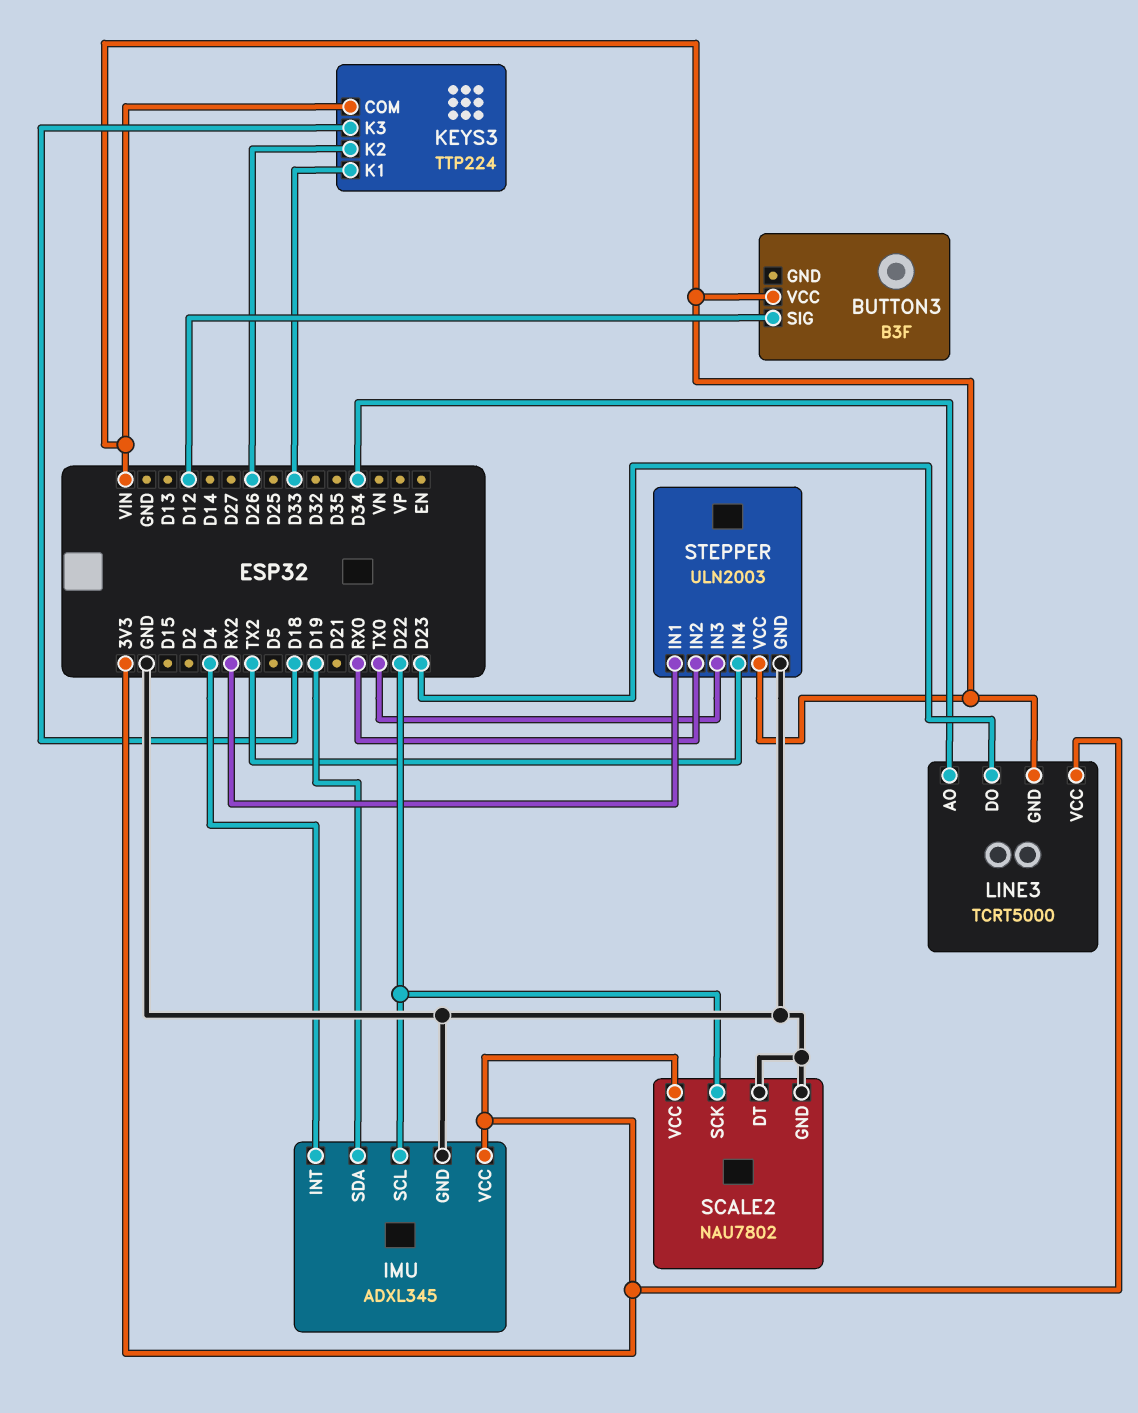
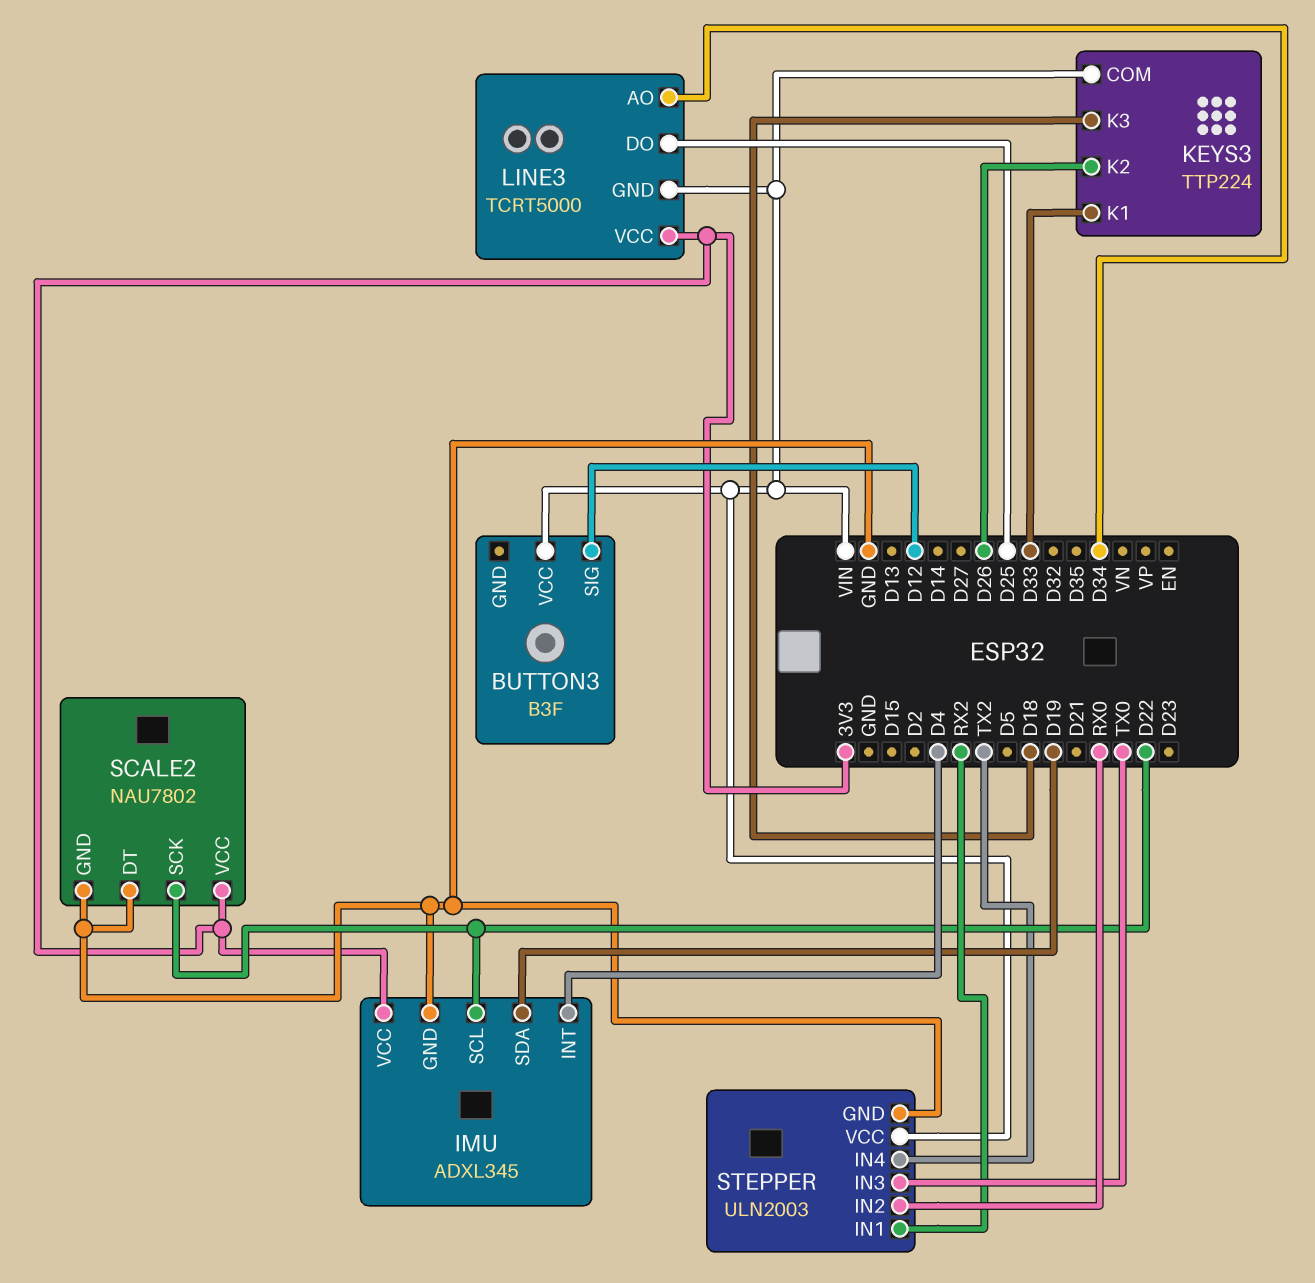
LINE3 pin DO: D23 -> D25

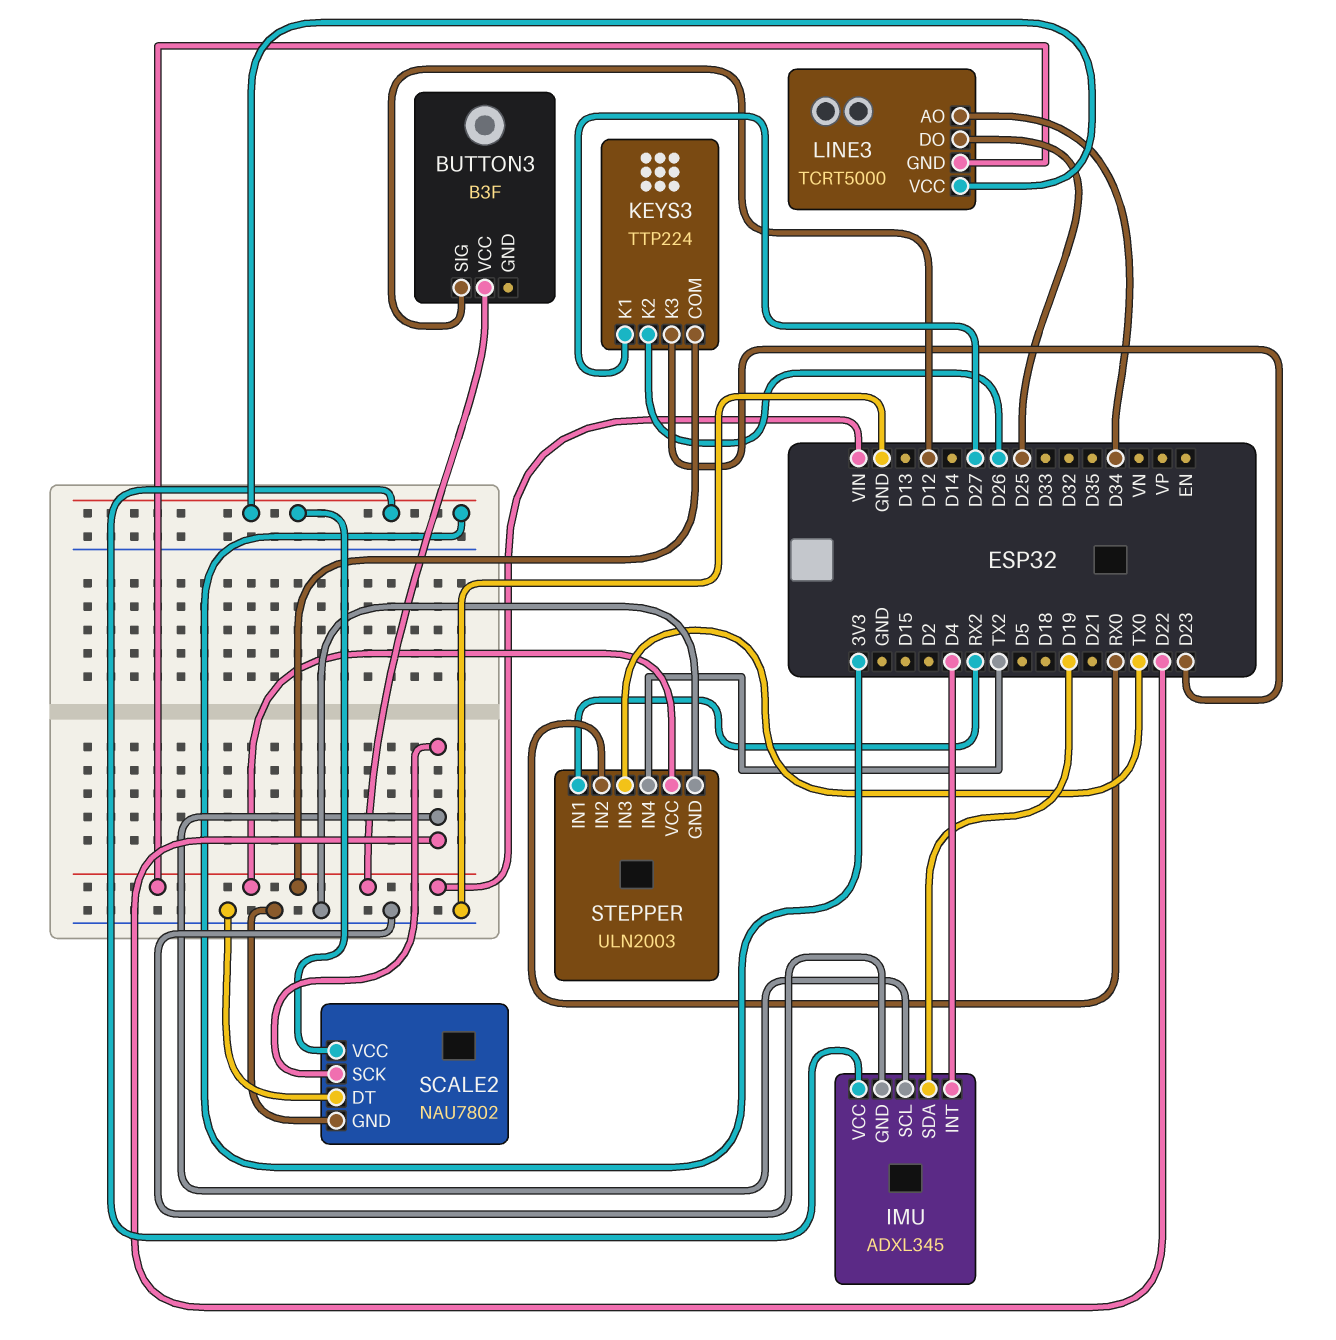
KEYS3 pin K1: D33 -> D27
KEYS3 pin K3: D18 -> D23

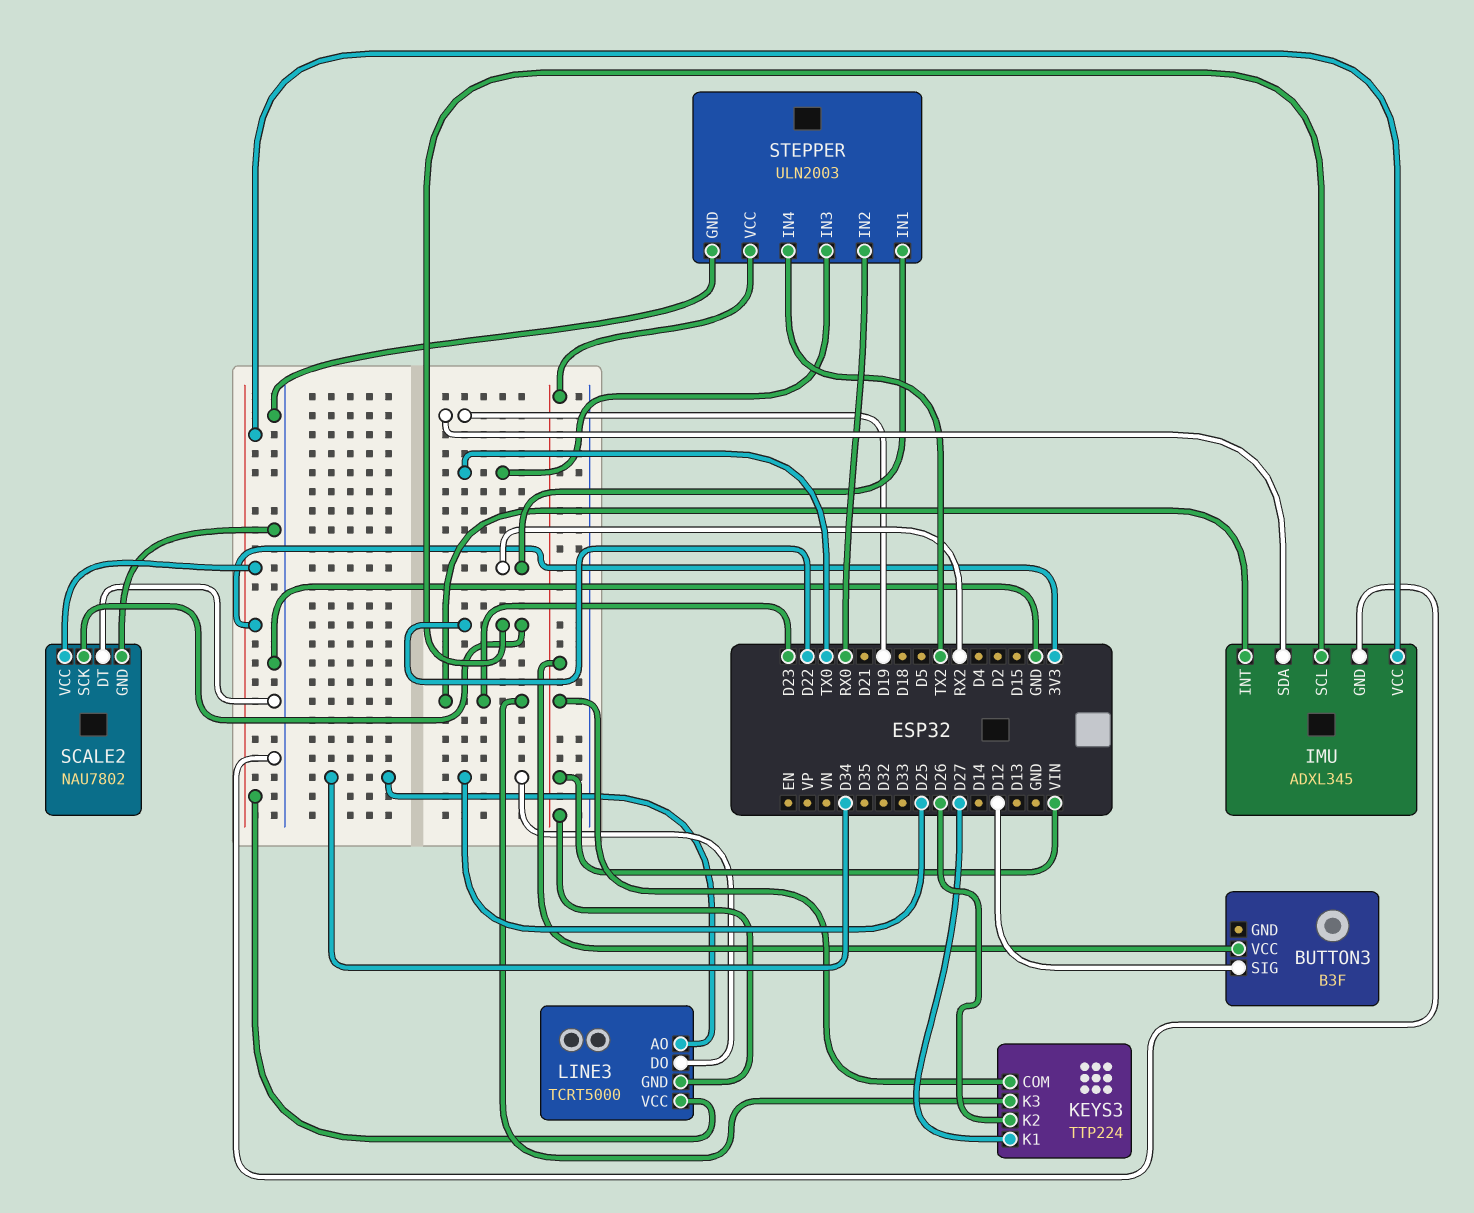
IMU pin INT: D4 -> D23

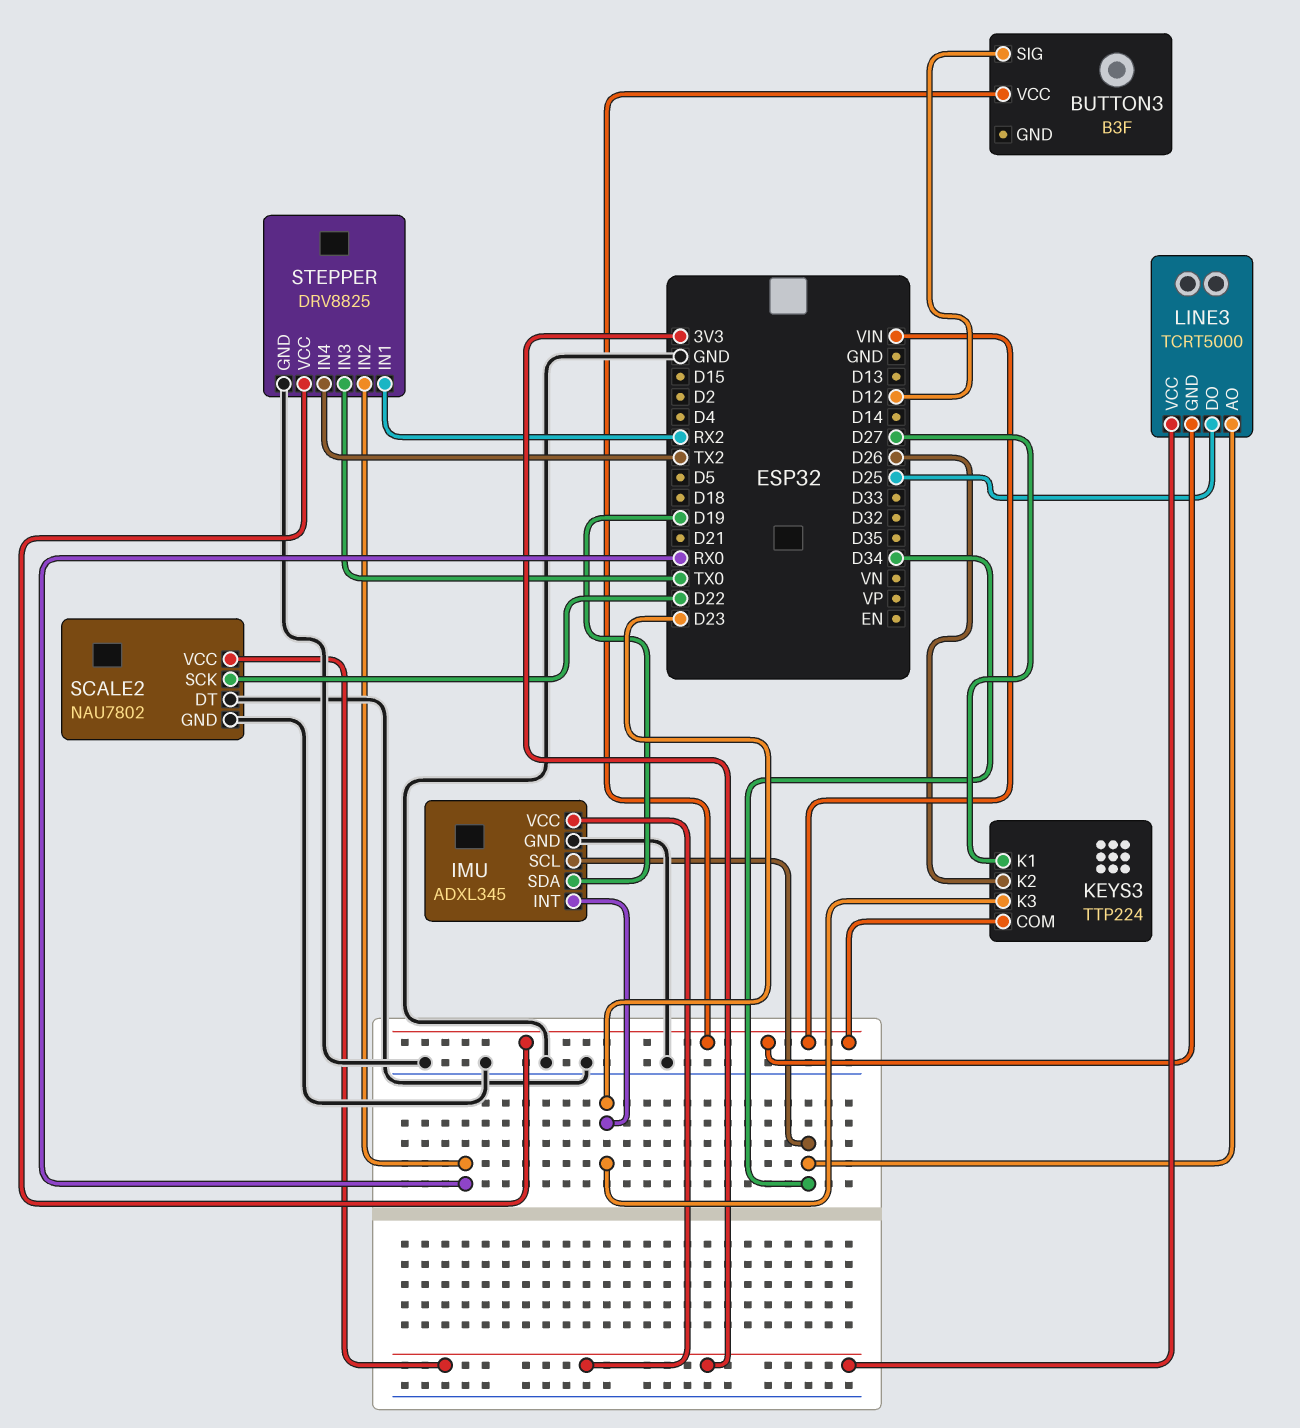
IMU pin SCL: D22 -> D34
STEPPER: ULN2003 -> DRV8825

